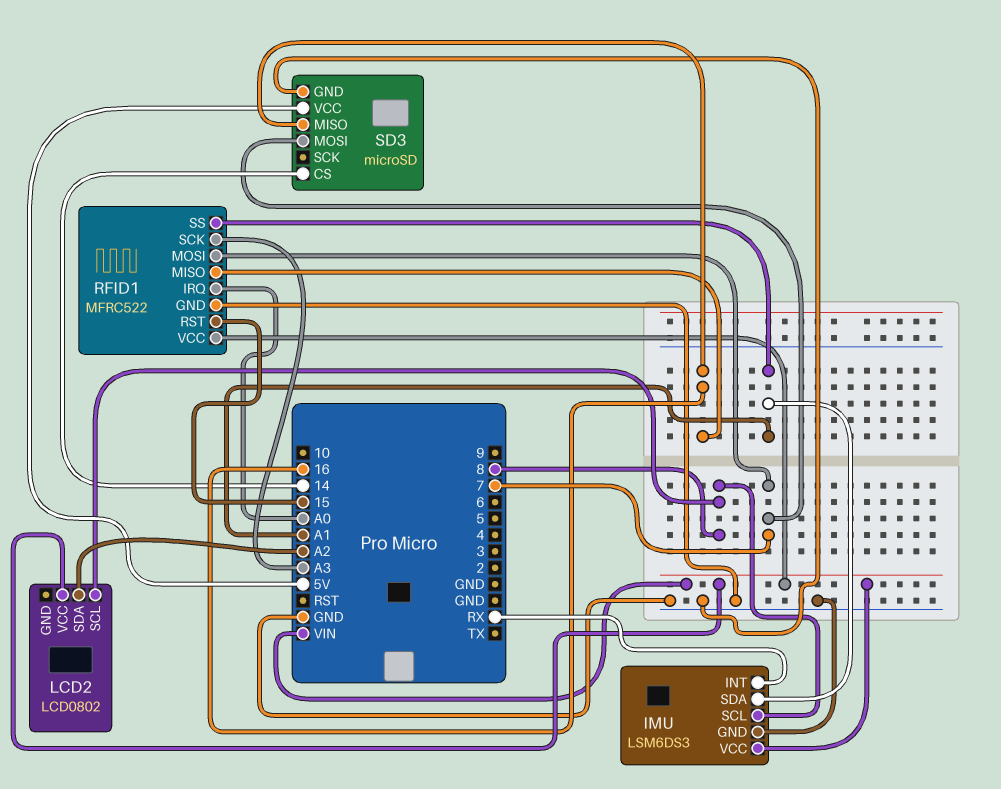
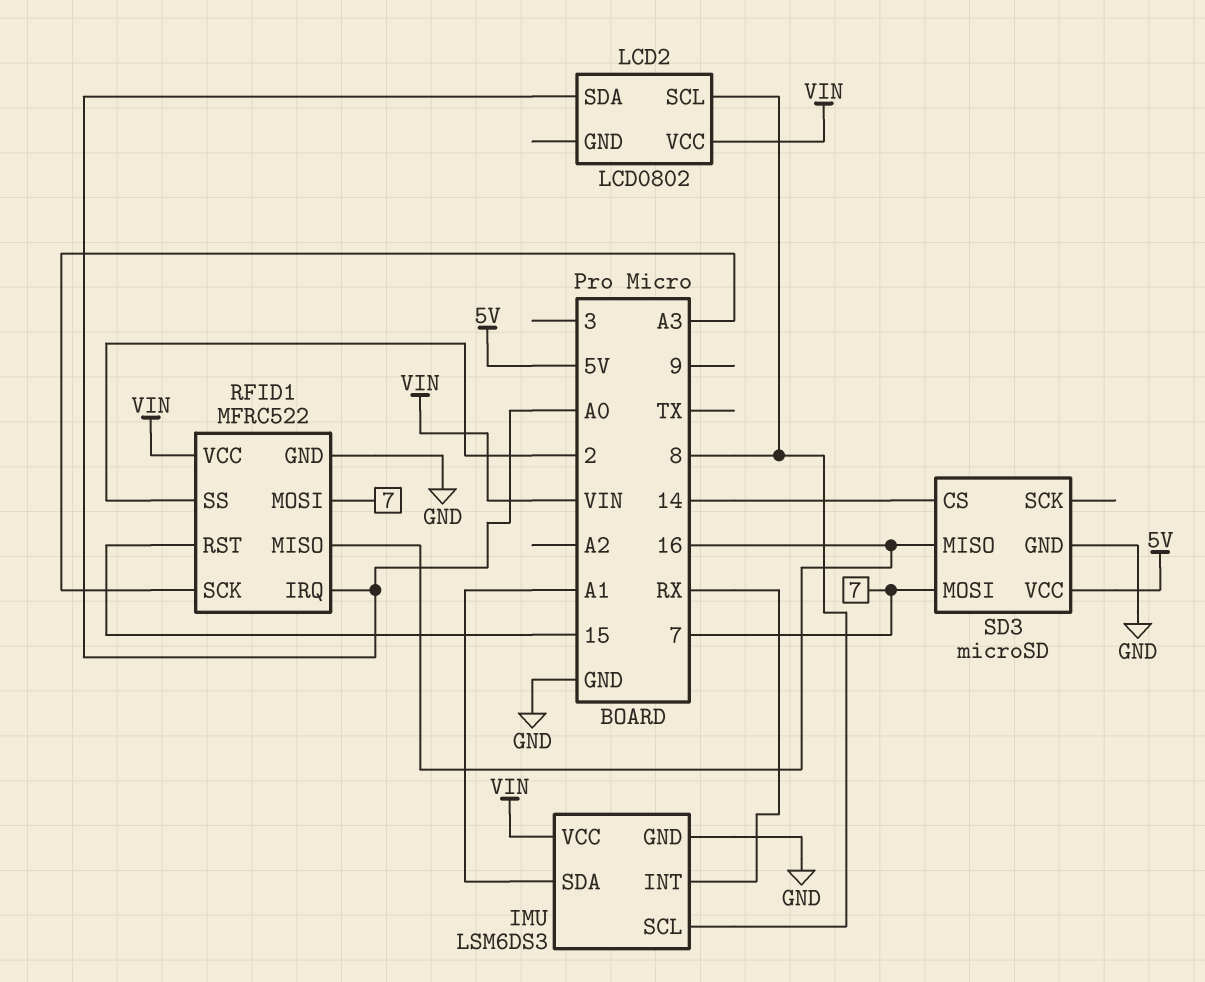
LCD2 pin SDA: A2 -> A0
RFID1 pin SS: A1 -> 2

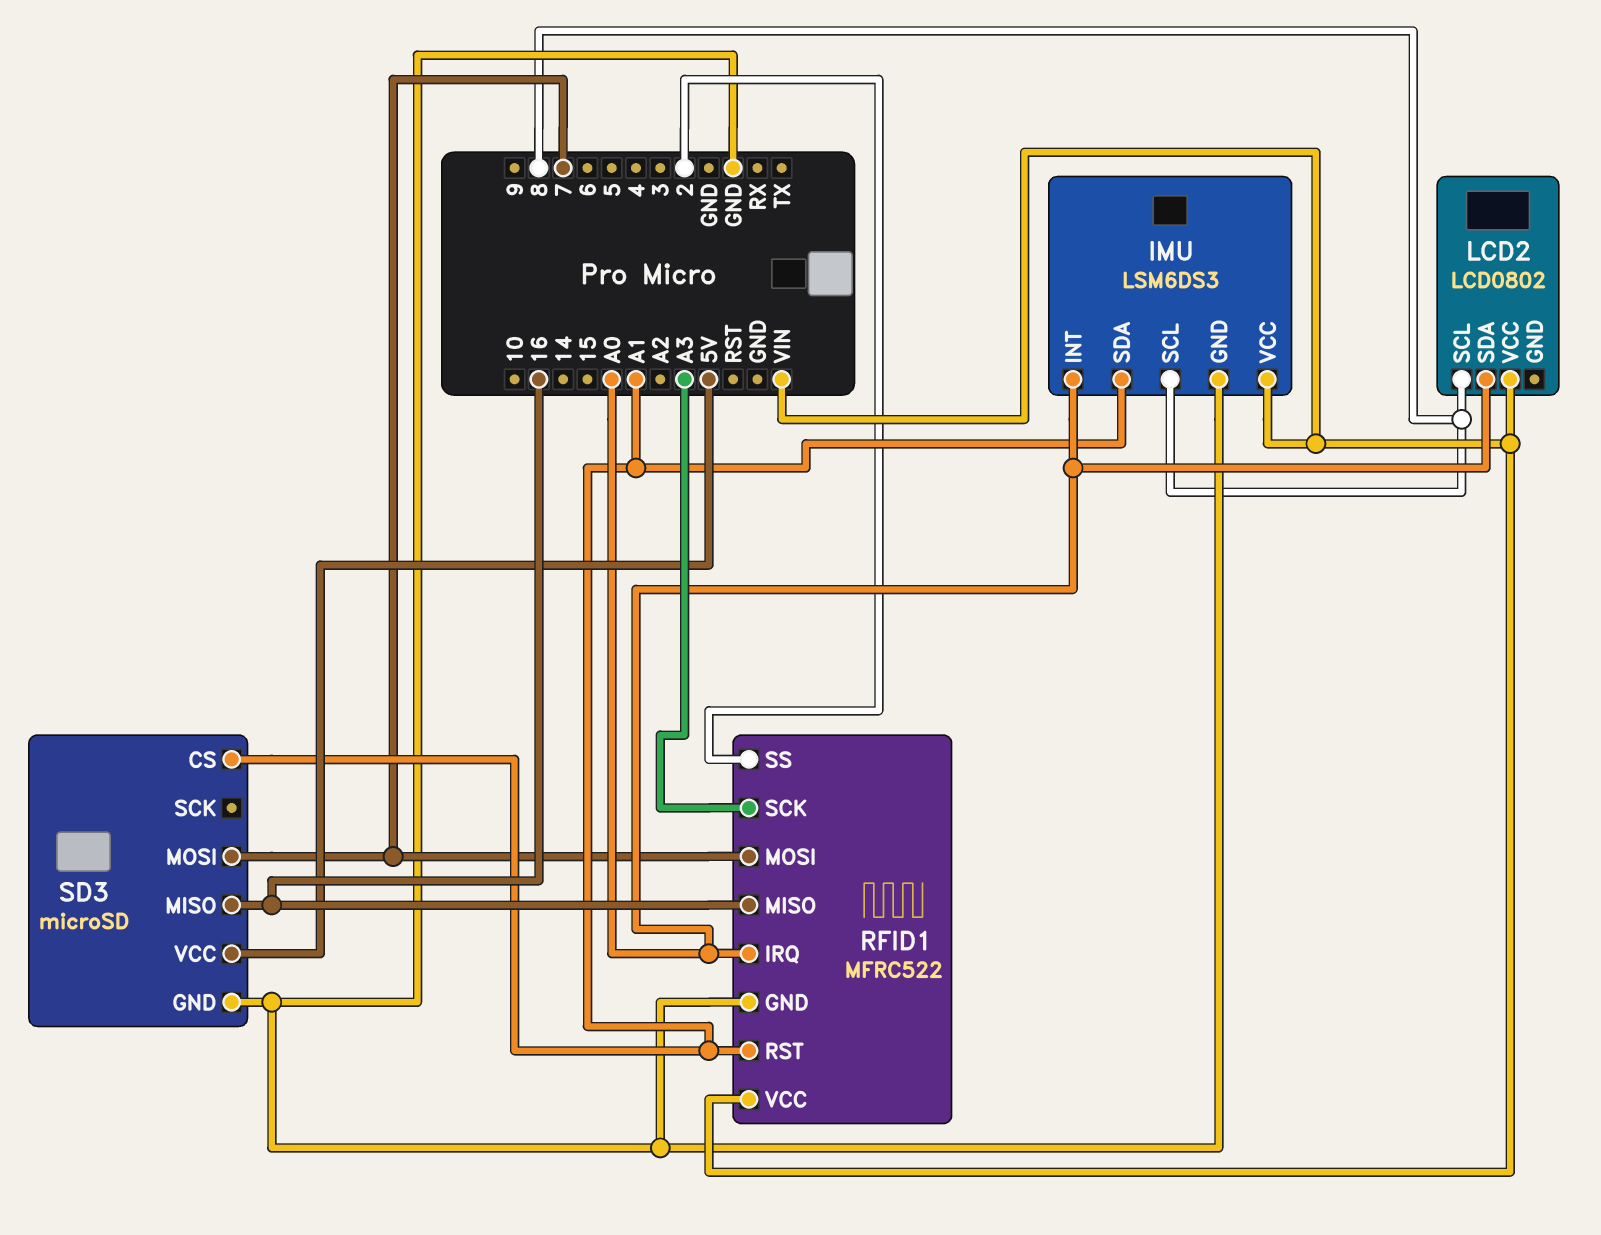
IMU pin INT: RX -> A0
RFID1 pin RST: 15 -> A1
SD3 pin CS: 14 -> A1

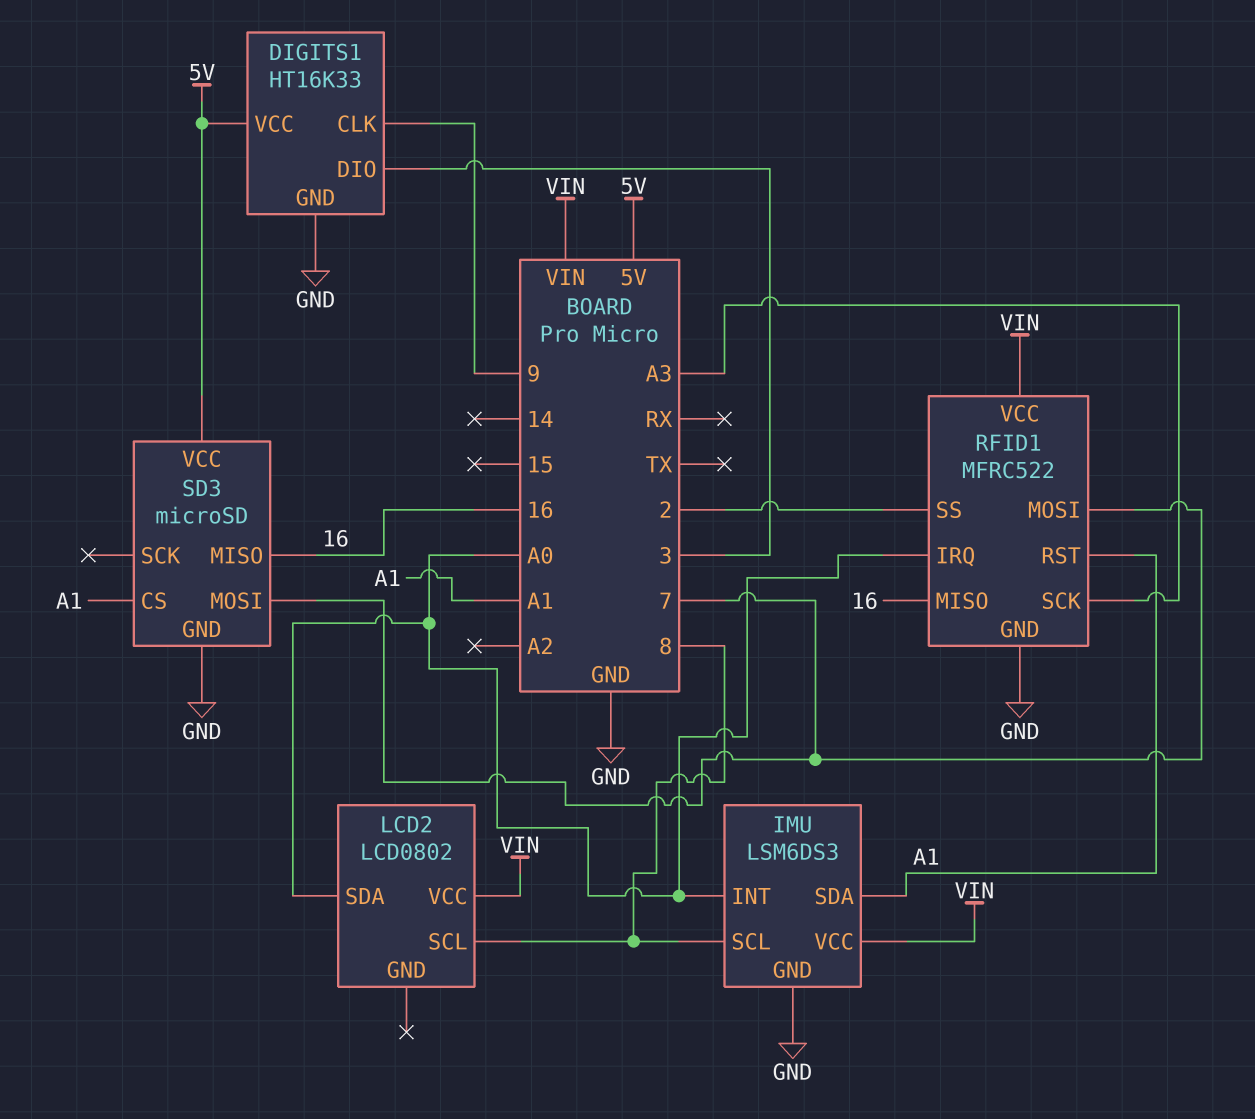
DIGITS1: none -> HT16K33
DIGITS1 pin CLK: none -> 9
DIGITS1 pin DIO: none -> 3
DIGITS1 pin GND: none -> GND
DIGITS1 pin VCC: none -> 5V

